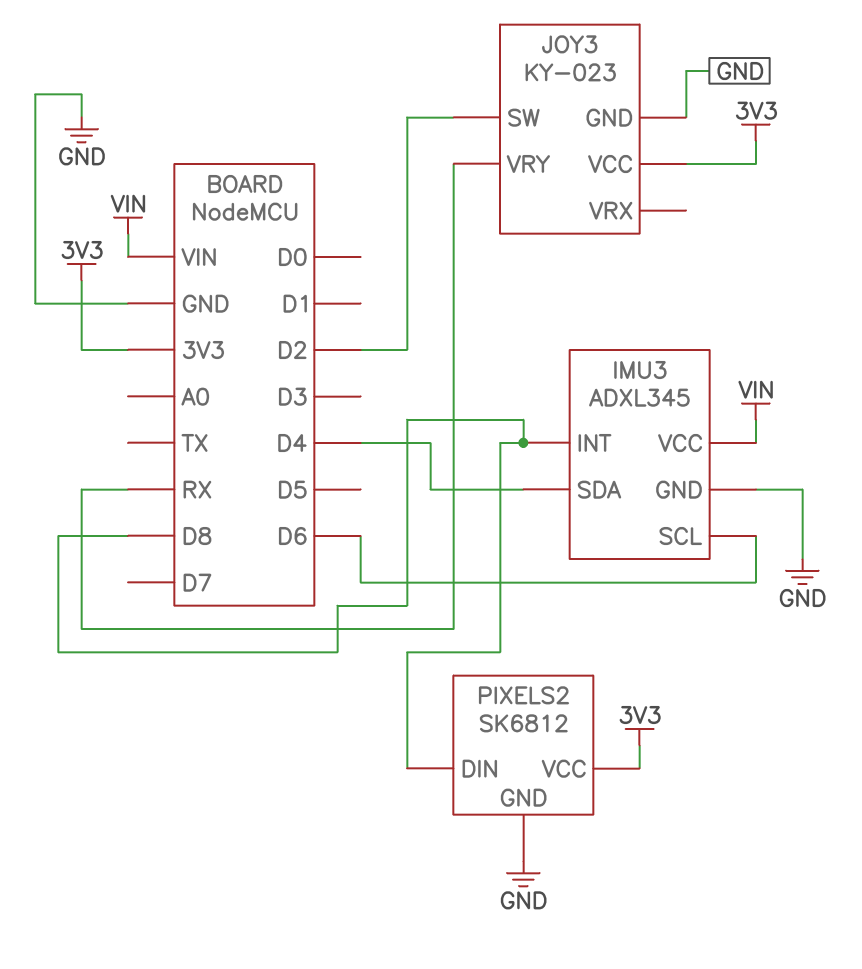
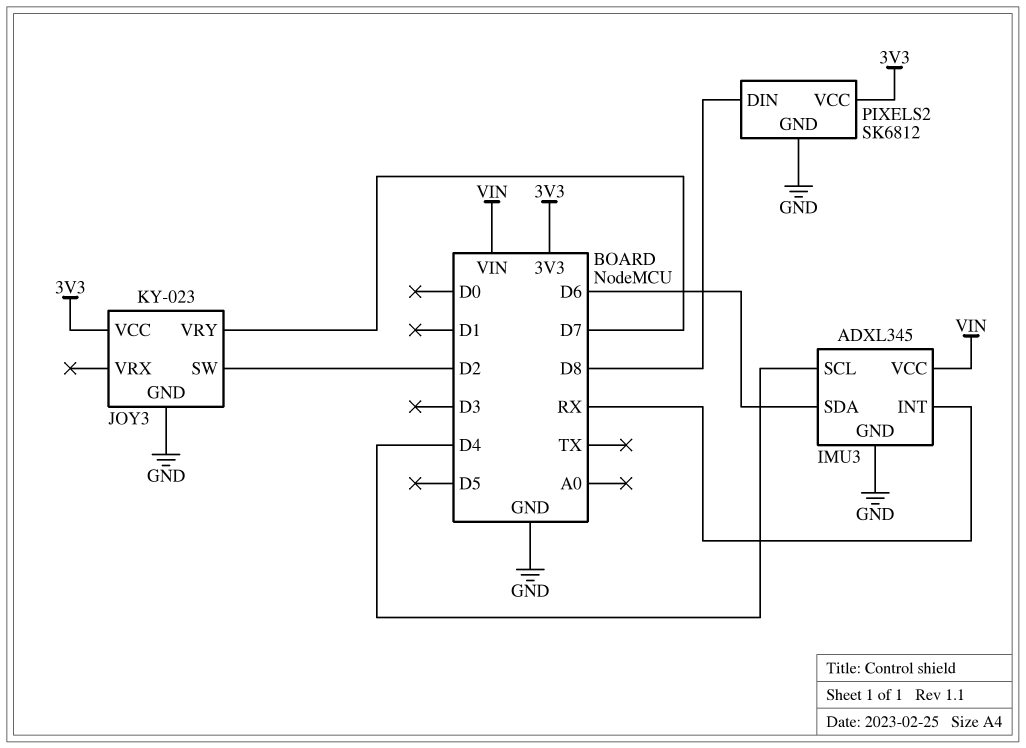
IMU3 pin INT: D8 -> RX
IMU3 pin SCL: D6 -> D4
IMU3 pin SDA: D4 -> D6
JOY3 pin VRY: RX -> D7

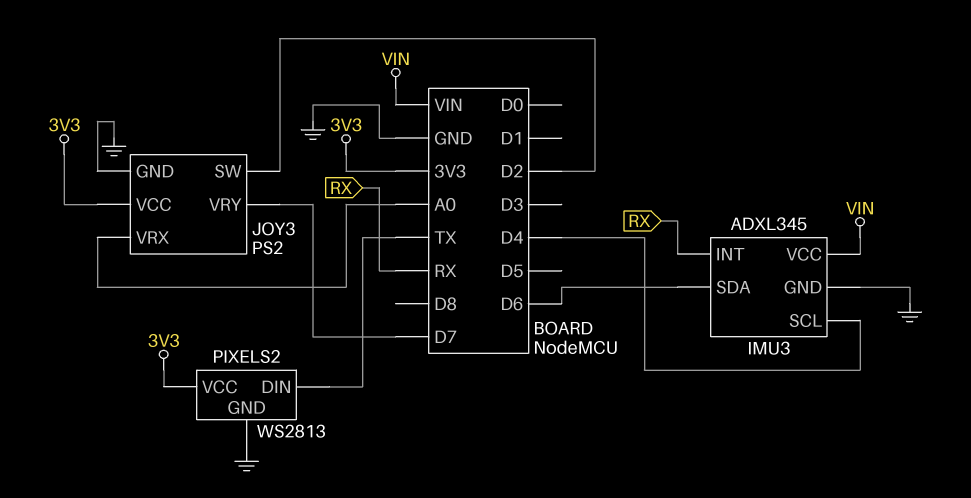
JOY3: KY-023 -> PS2
JOY3 pin VRX: none -> A0
PIXELS2: SK6812 -> WS2813
PIXELS2 pin DIN: D8 -> TX

